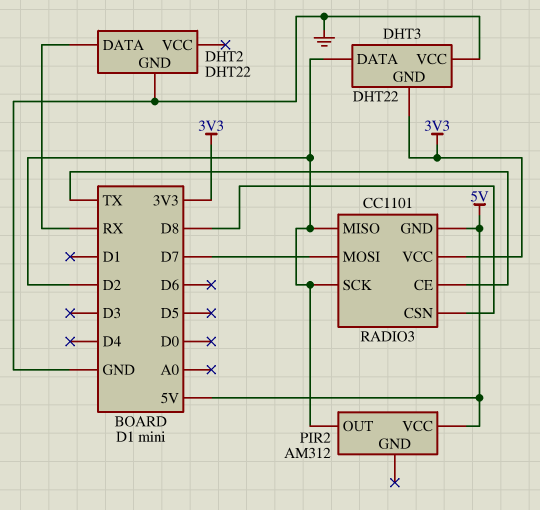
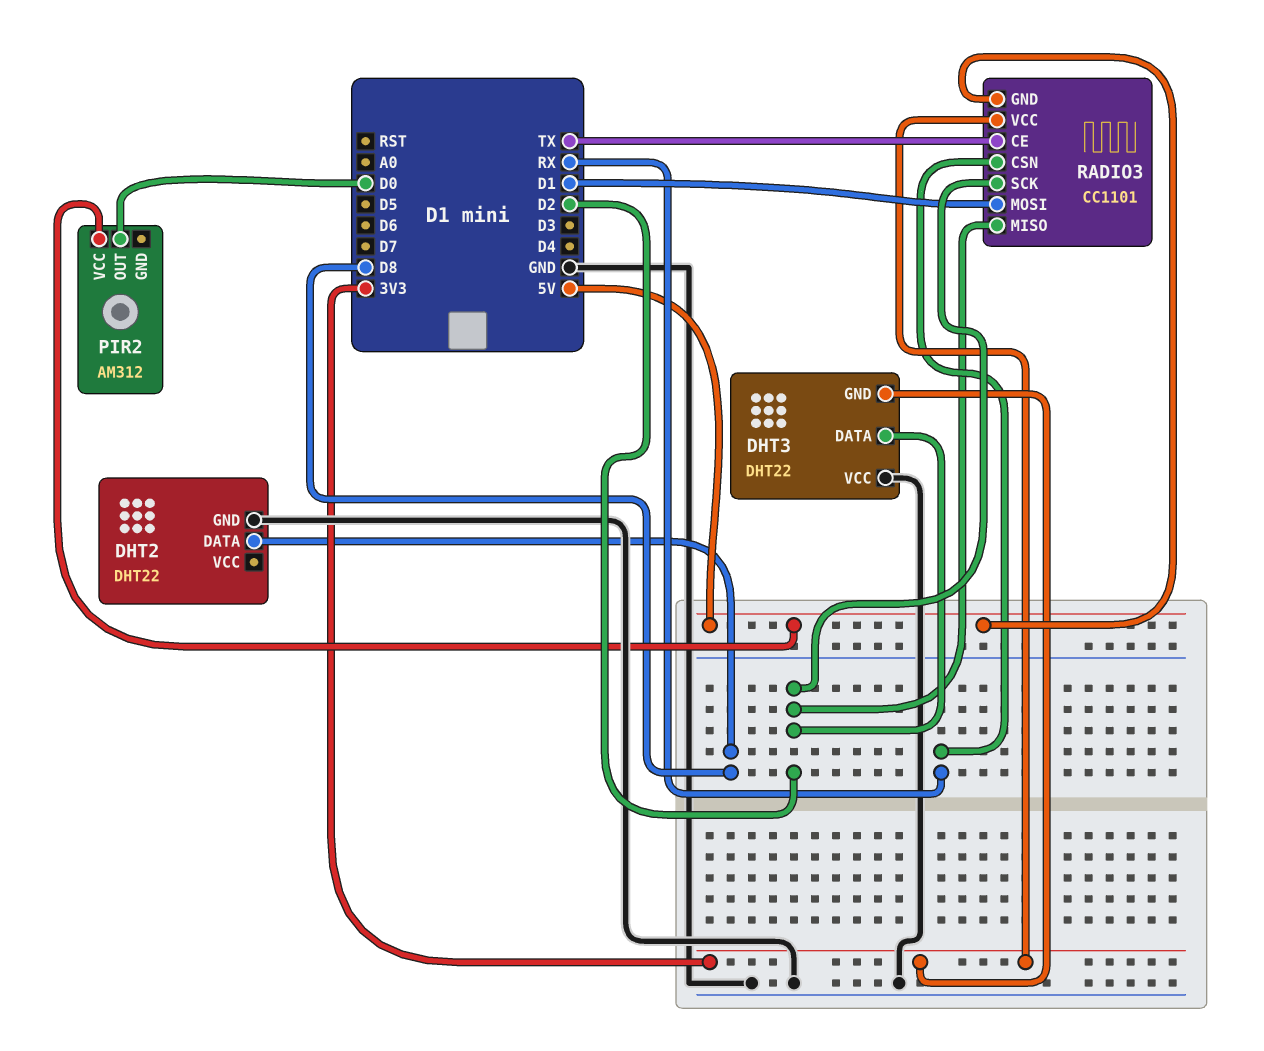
DHT2 pin DATA: RX -> D8
PIR2 pin OUT: D2 -> D0
RADIO3 pin CSN: D8 -> RX
RADIO3 pin MOSI: D7 -> D1

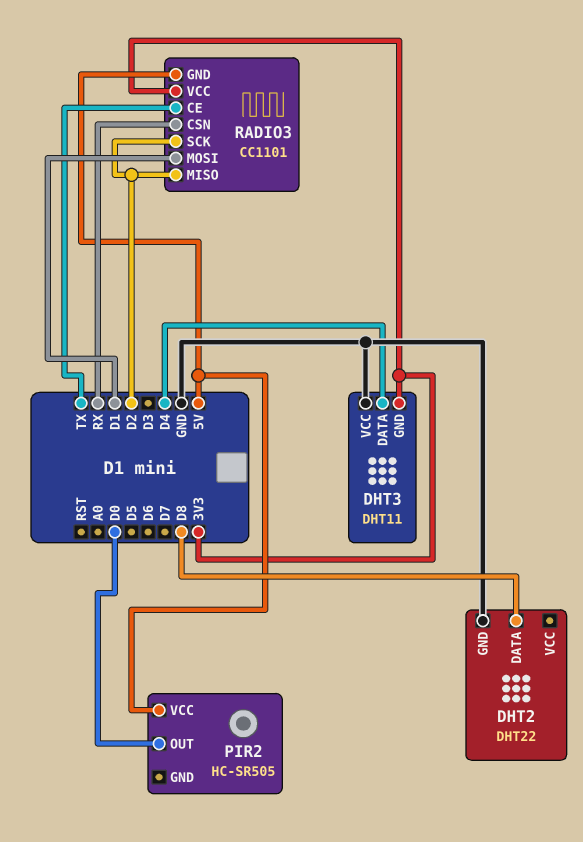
DHT3: DHT22 -> DHT11
DHT3 pin DATA: D2 -> D4
PIR2: AM312 -> HC-SR505

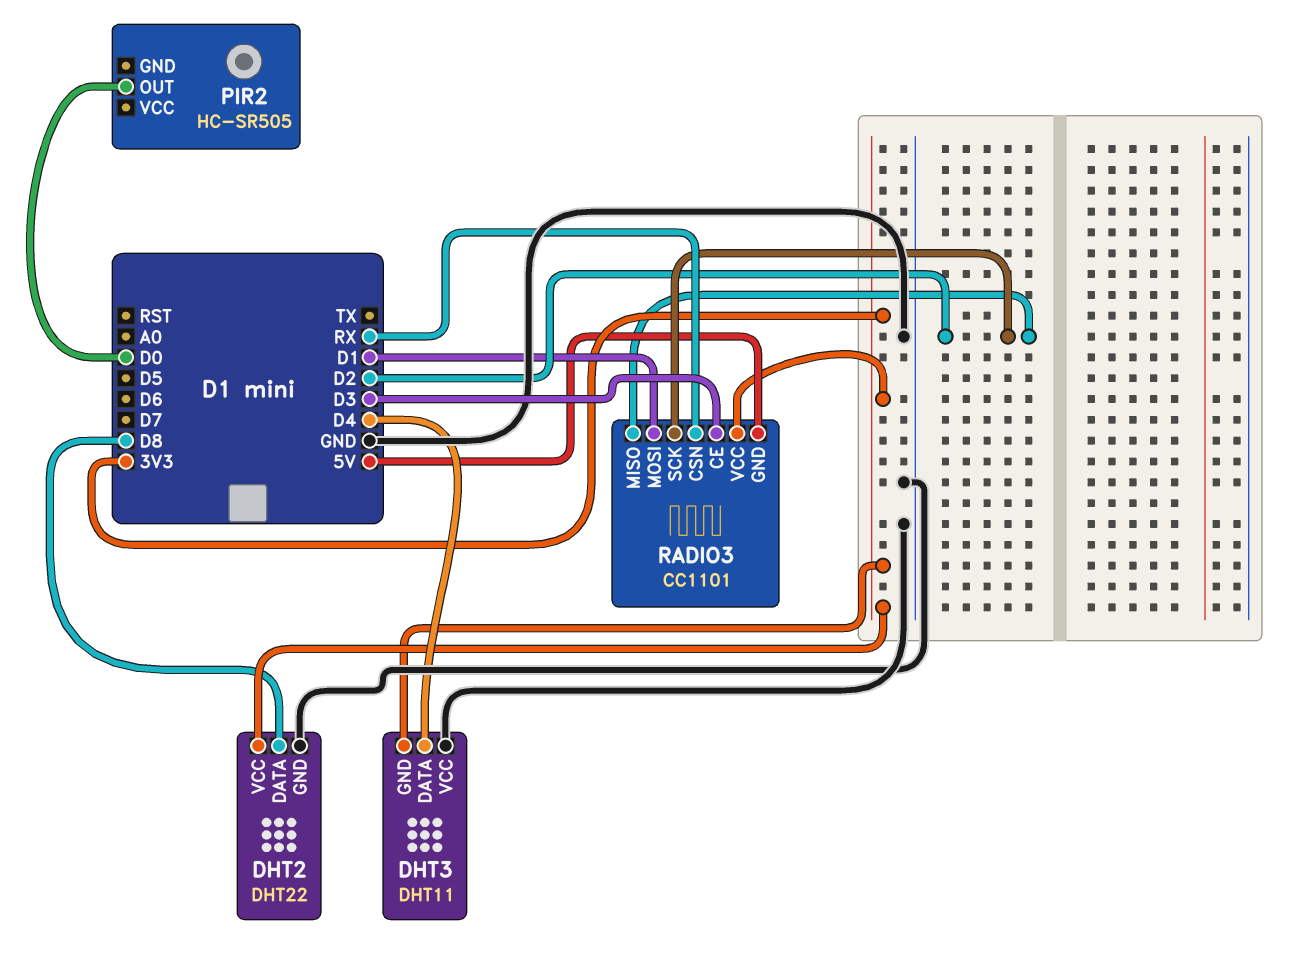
DHT2 pin VCC: none -> 3V3
PIR2 pin VCC: 5V -> none
RADIO3 pin CE: TX -> D3

